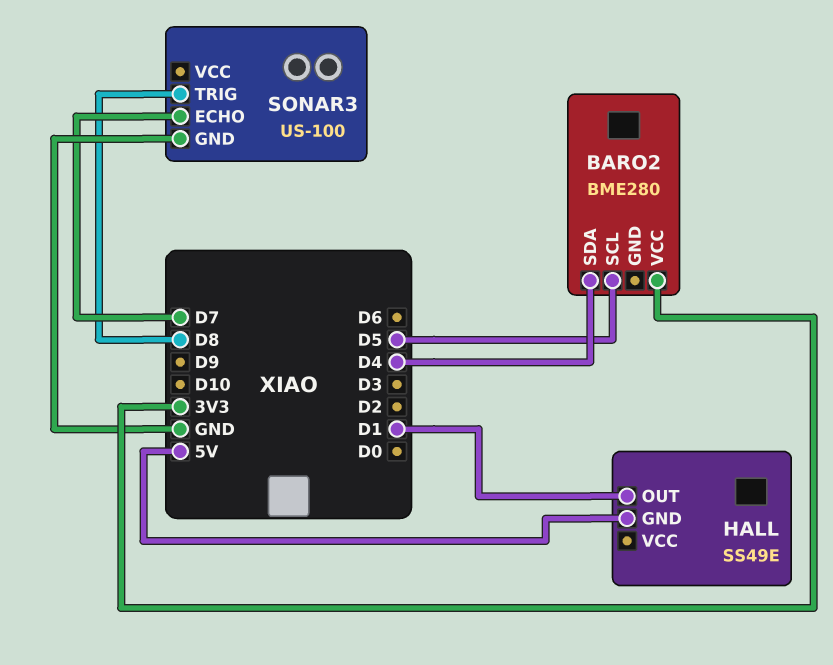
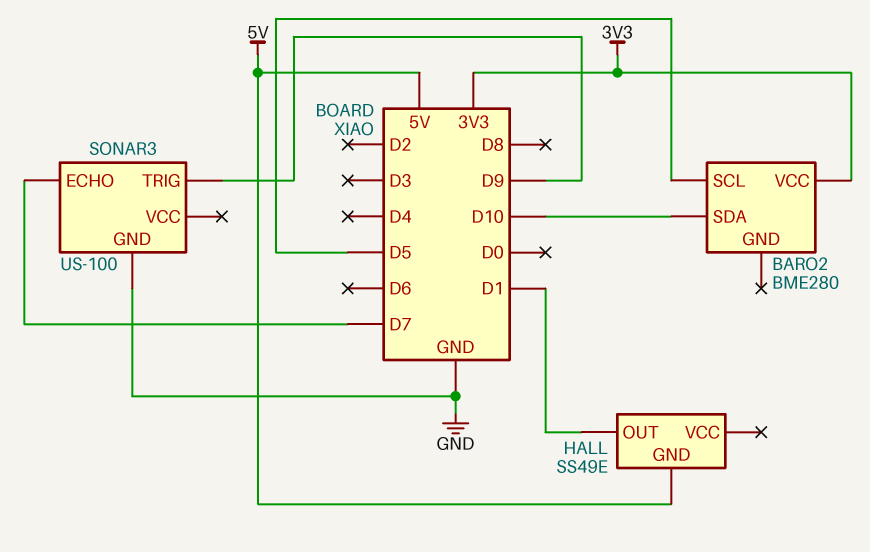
BARO2 pin SDA: D4 -> D10
SONAR3 pin TRIG: D8 -> D9

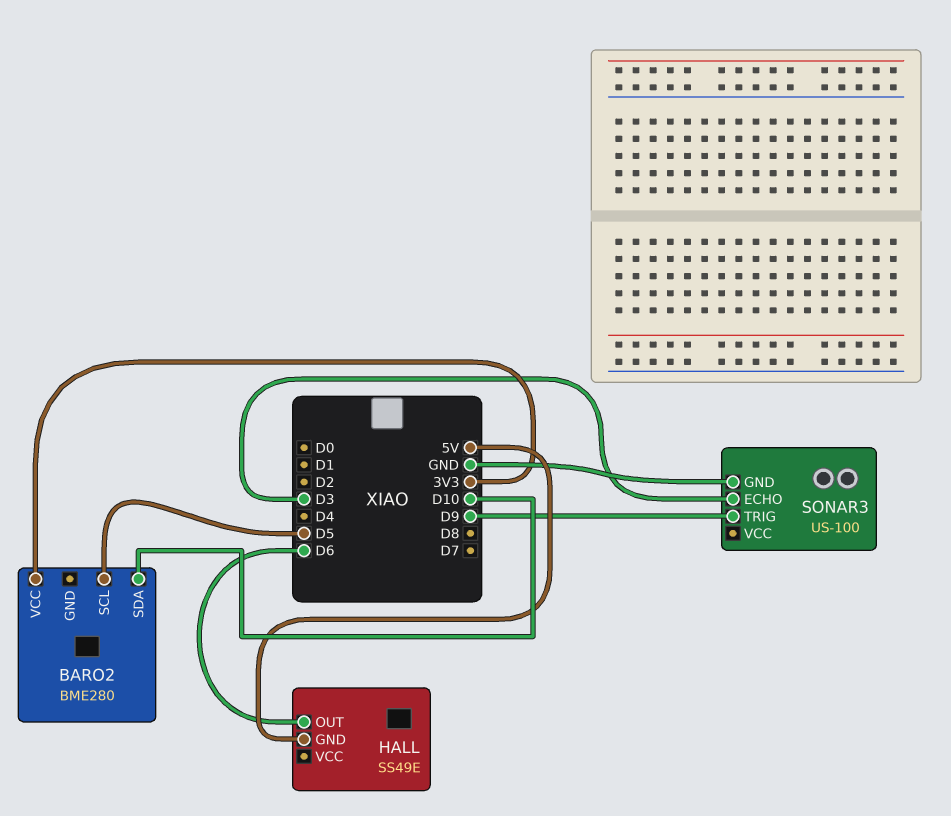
HALL pin OUT: D1 -> D6
SONAR3 pin ECHO: D7 -> D3

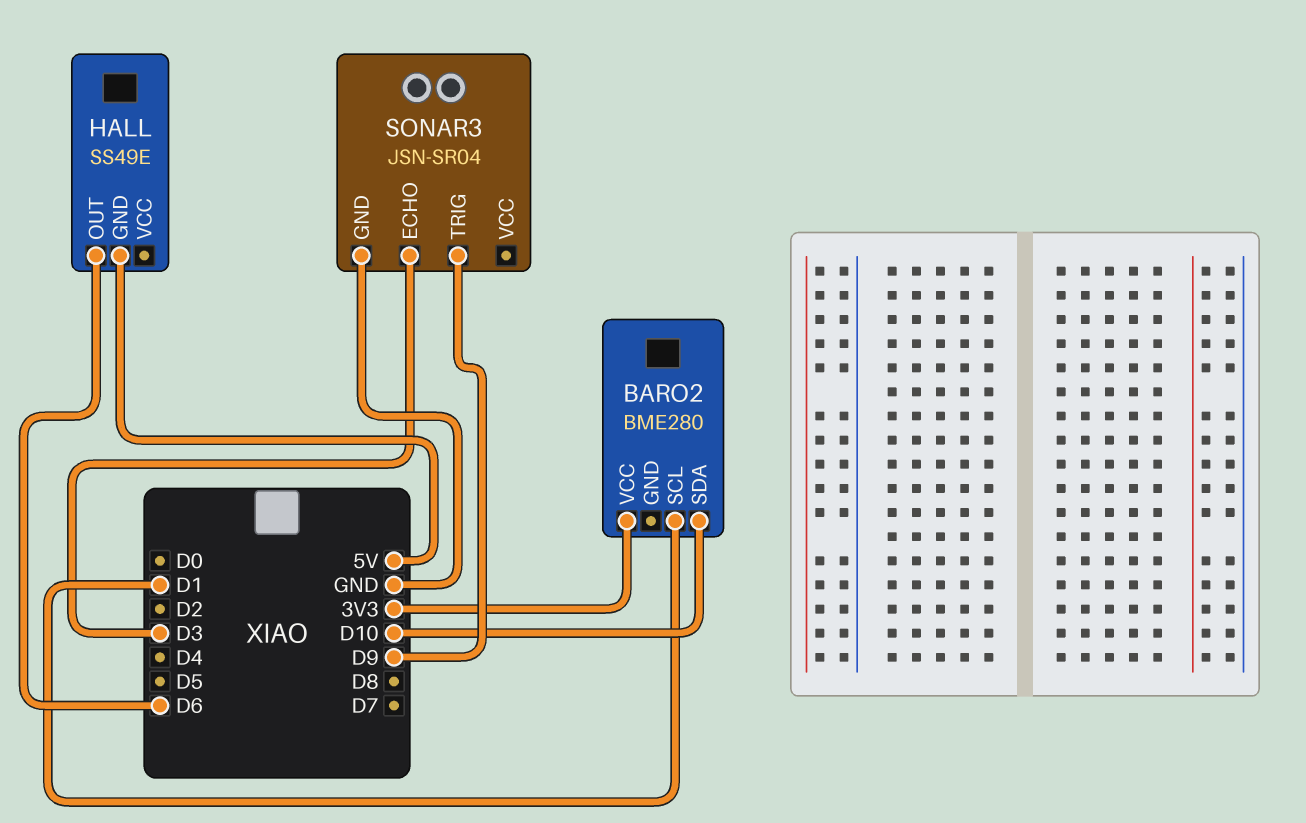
BARO2 pin SCL: D5 -> D1
SONAR3: US-100 -> JSN-SR04

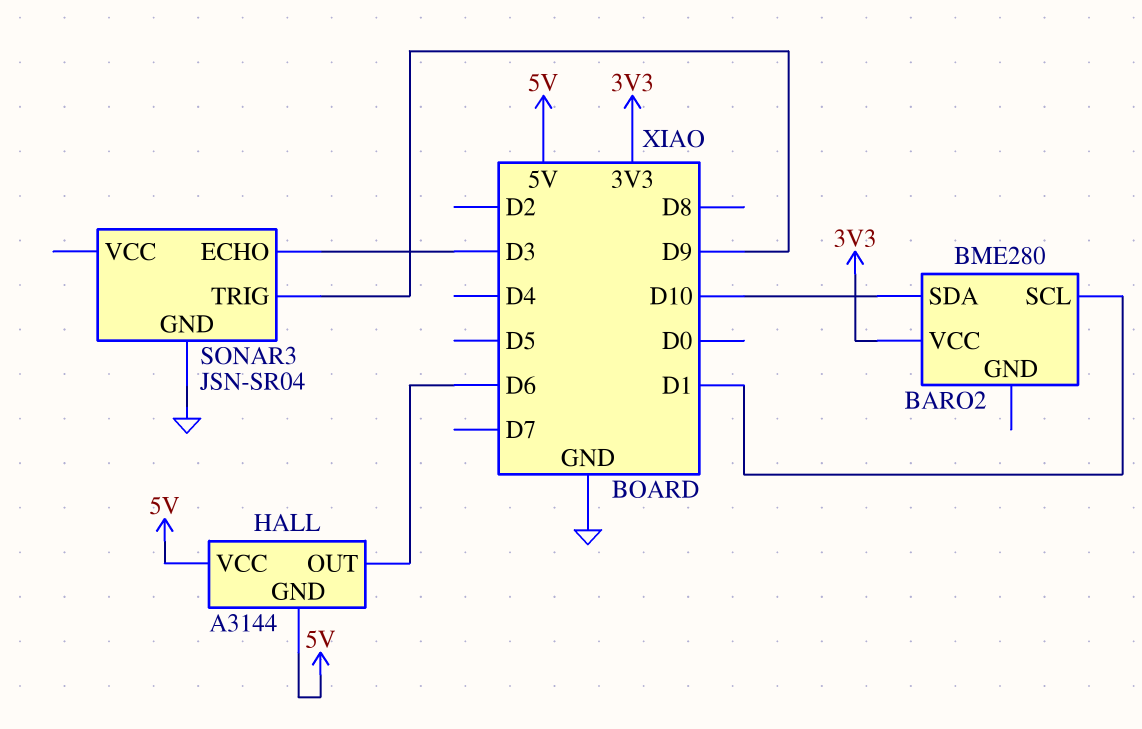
HALL: SS49E -> A3144
HALL pin VCC: none -> 5V

